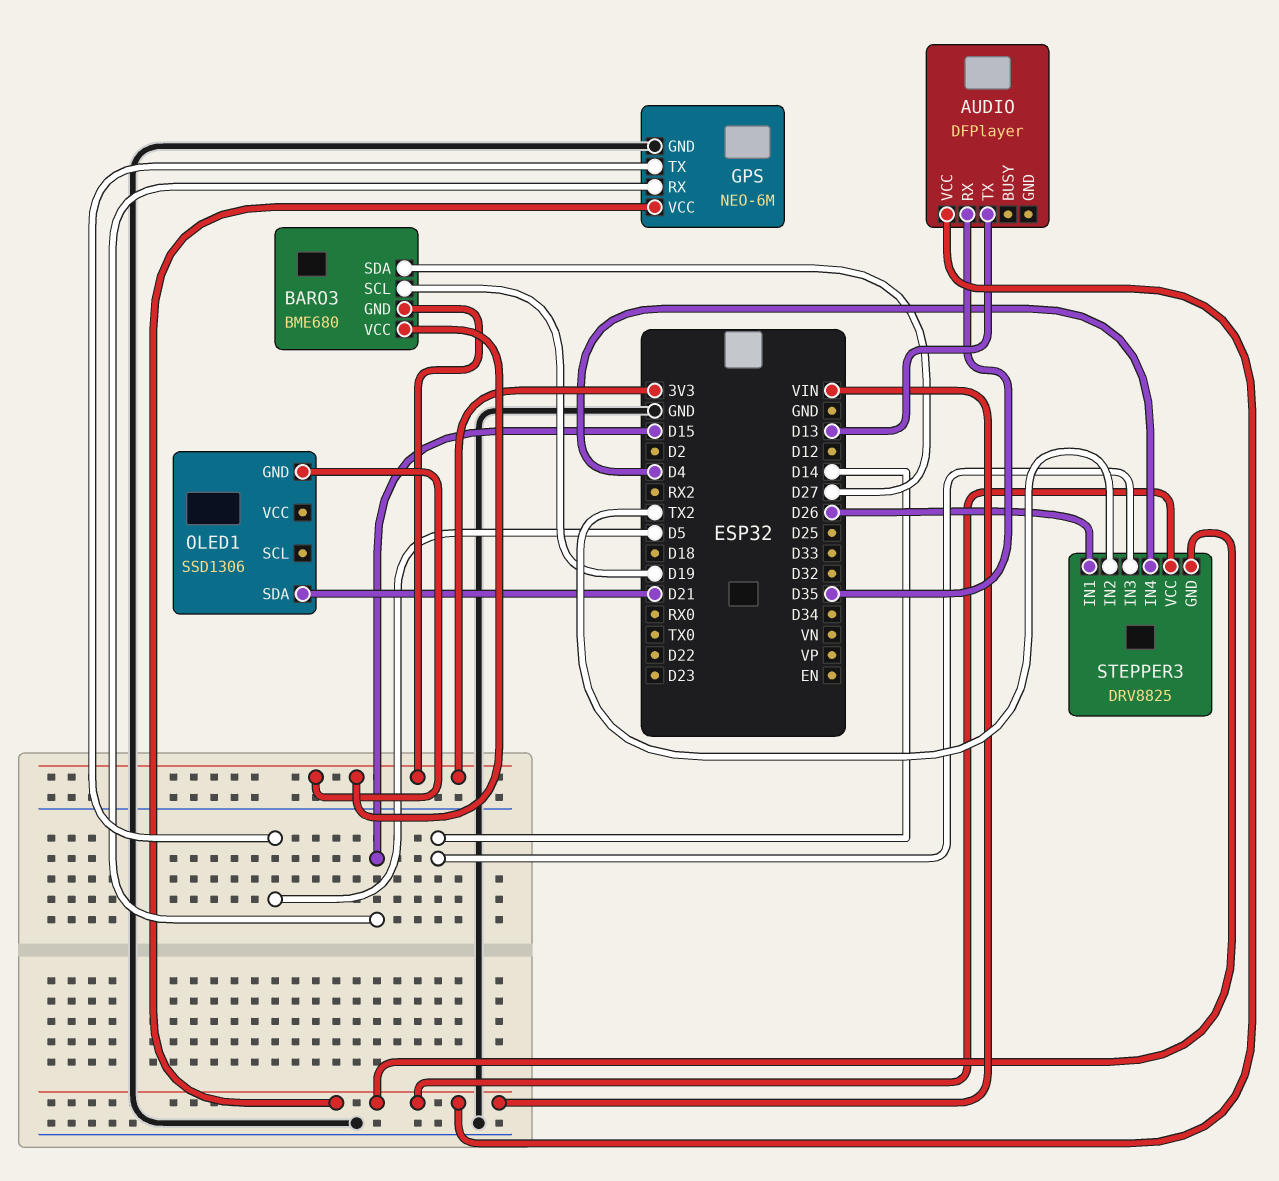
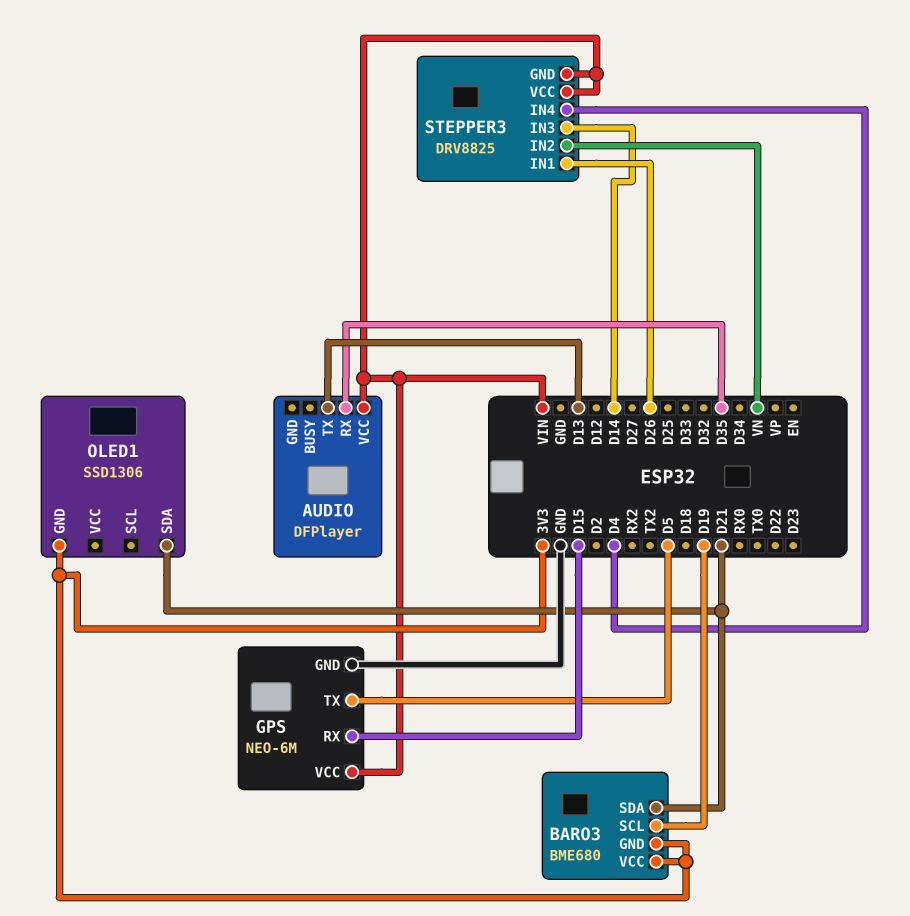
BARO3 pin SDA: D27 -> D21
STEPPER3 pin IN2: TX2 -> VN

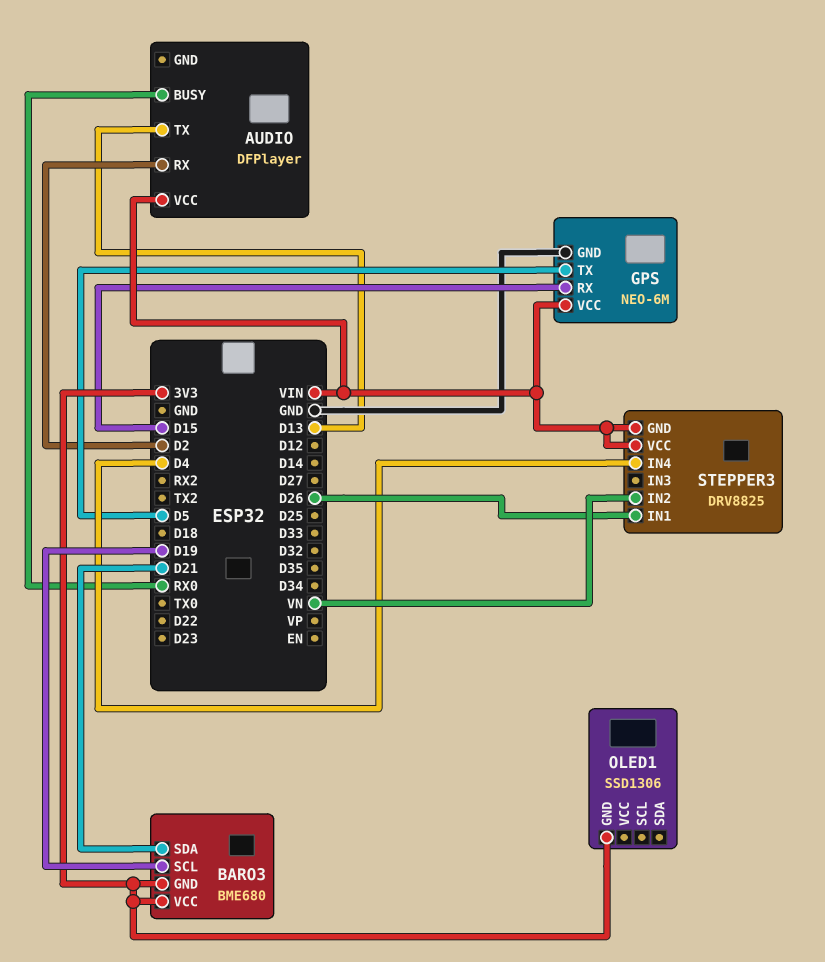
AUDIO pin BUSY: none -> RX0
AUDIO pin RX: D35 -> D2
OLED1 pin SDA: D21 -> none
STEPPER3 pin IN3: D14 -> none

